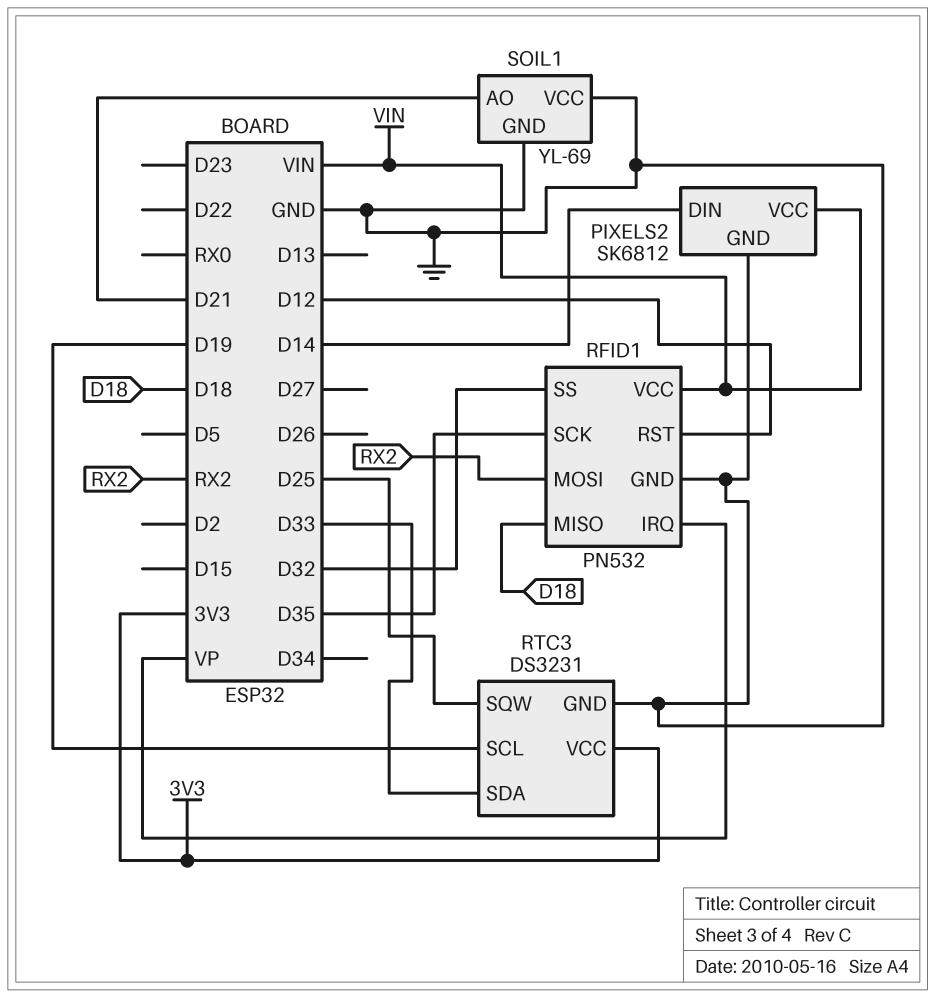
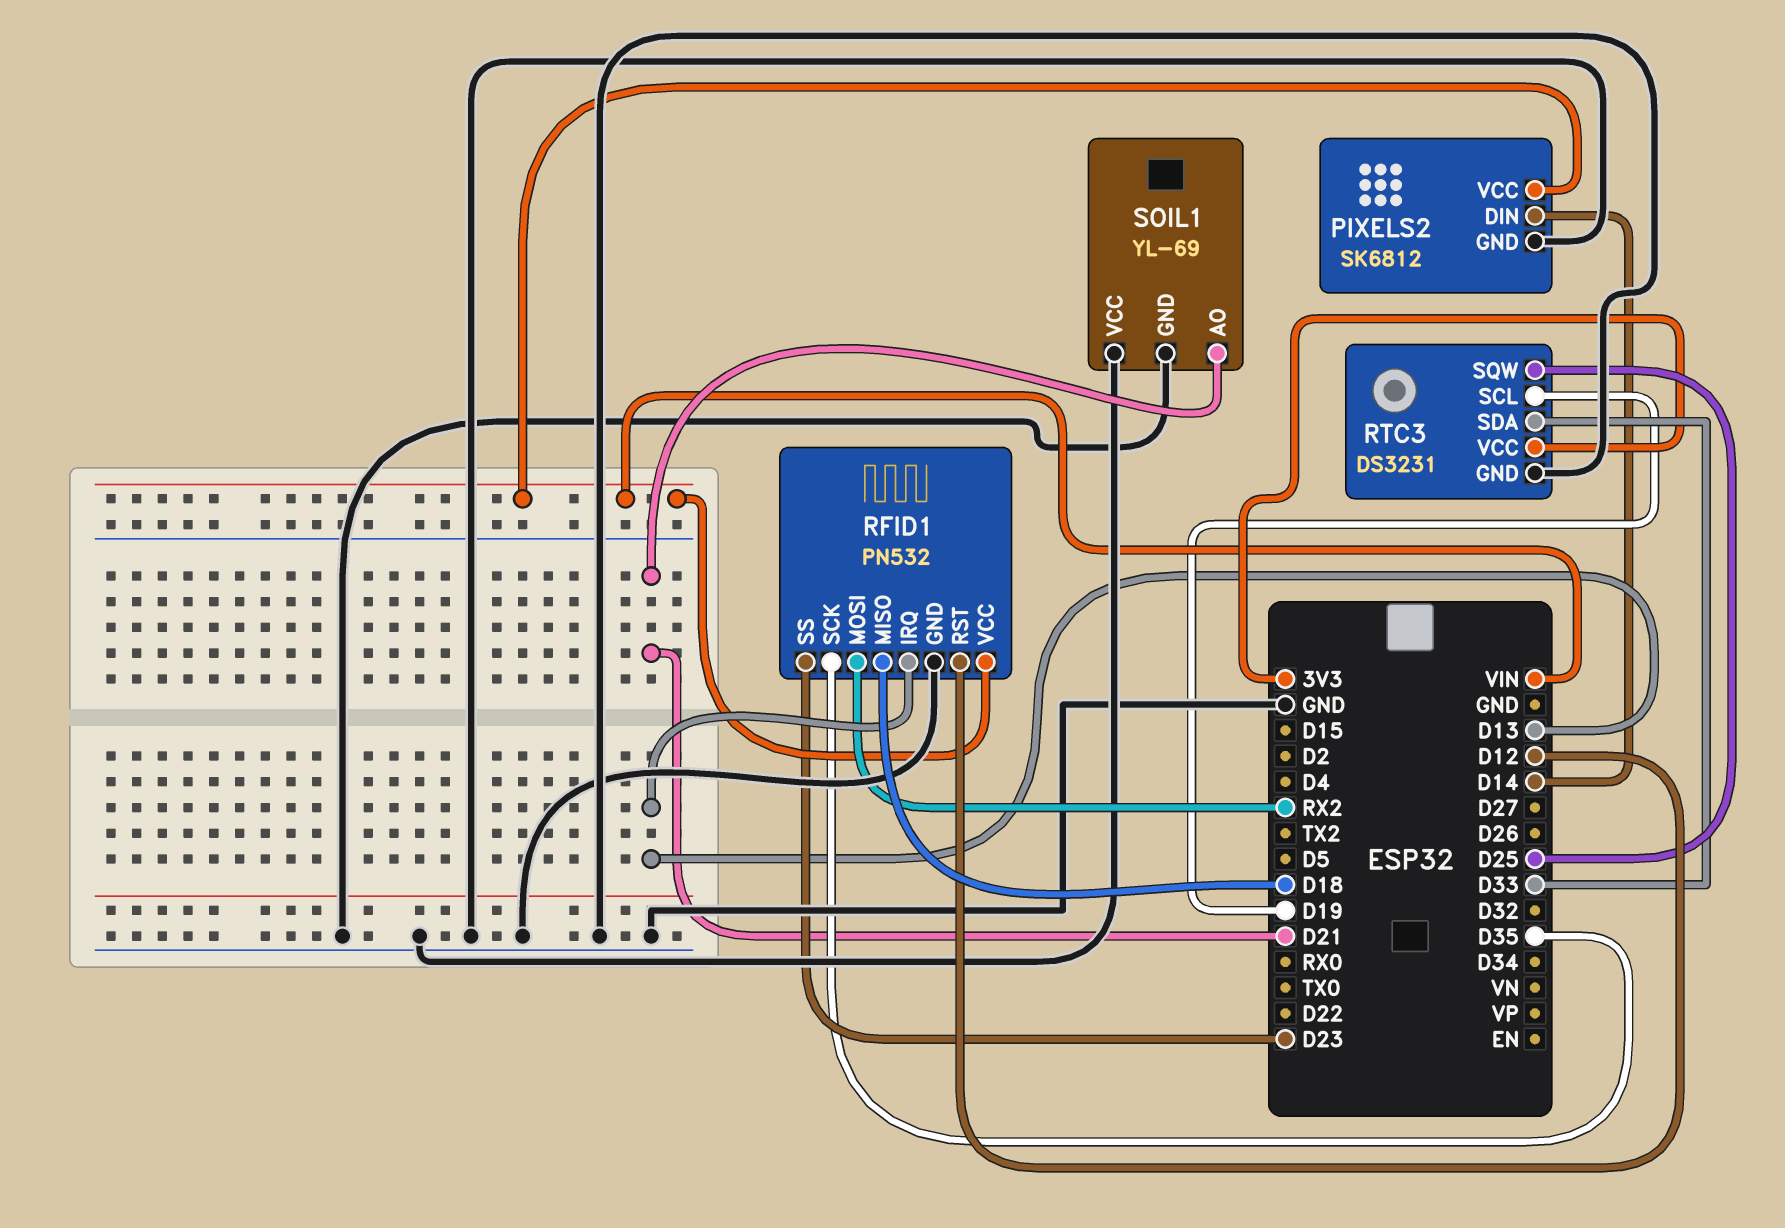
RFID1 pin IRQ: VP -> D13
RFID1 pin SS: D32 -> D23

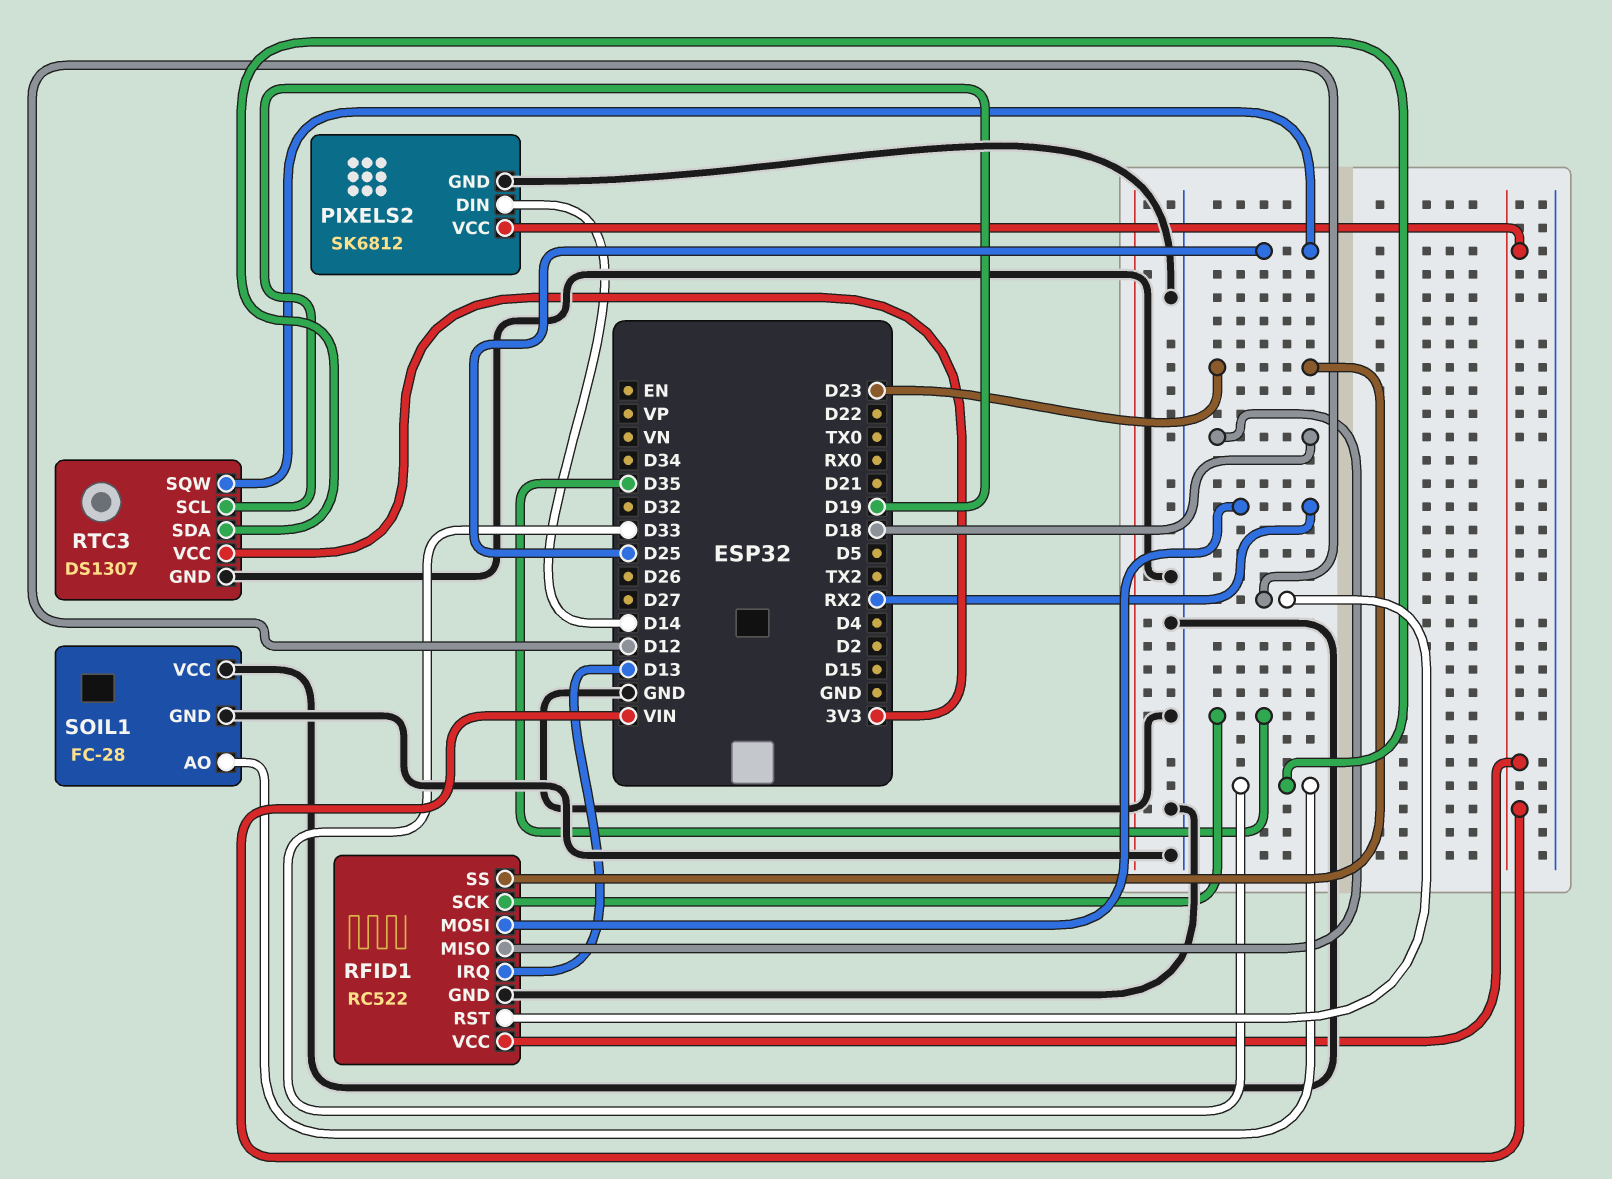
RFID1: PN532 -> RC522
RTC3: DS3231 -> DS1307
SOIL1: YL-69 -> FC-28
SOIL1 pin AO: D21 -> D33

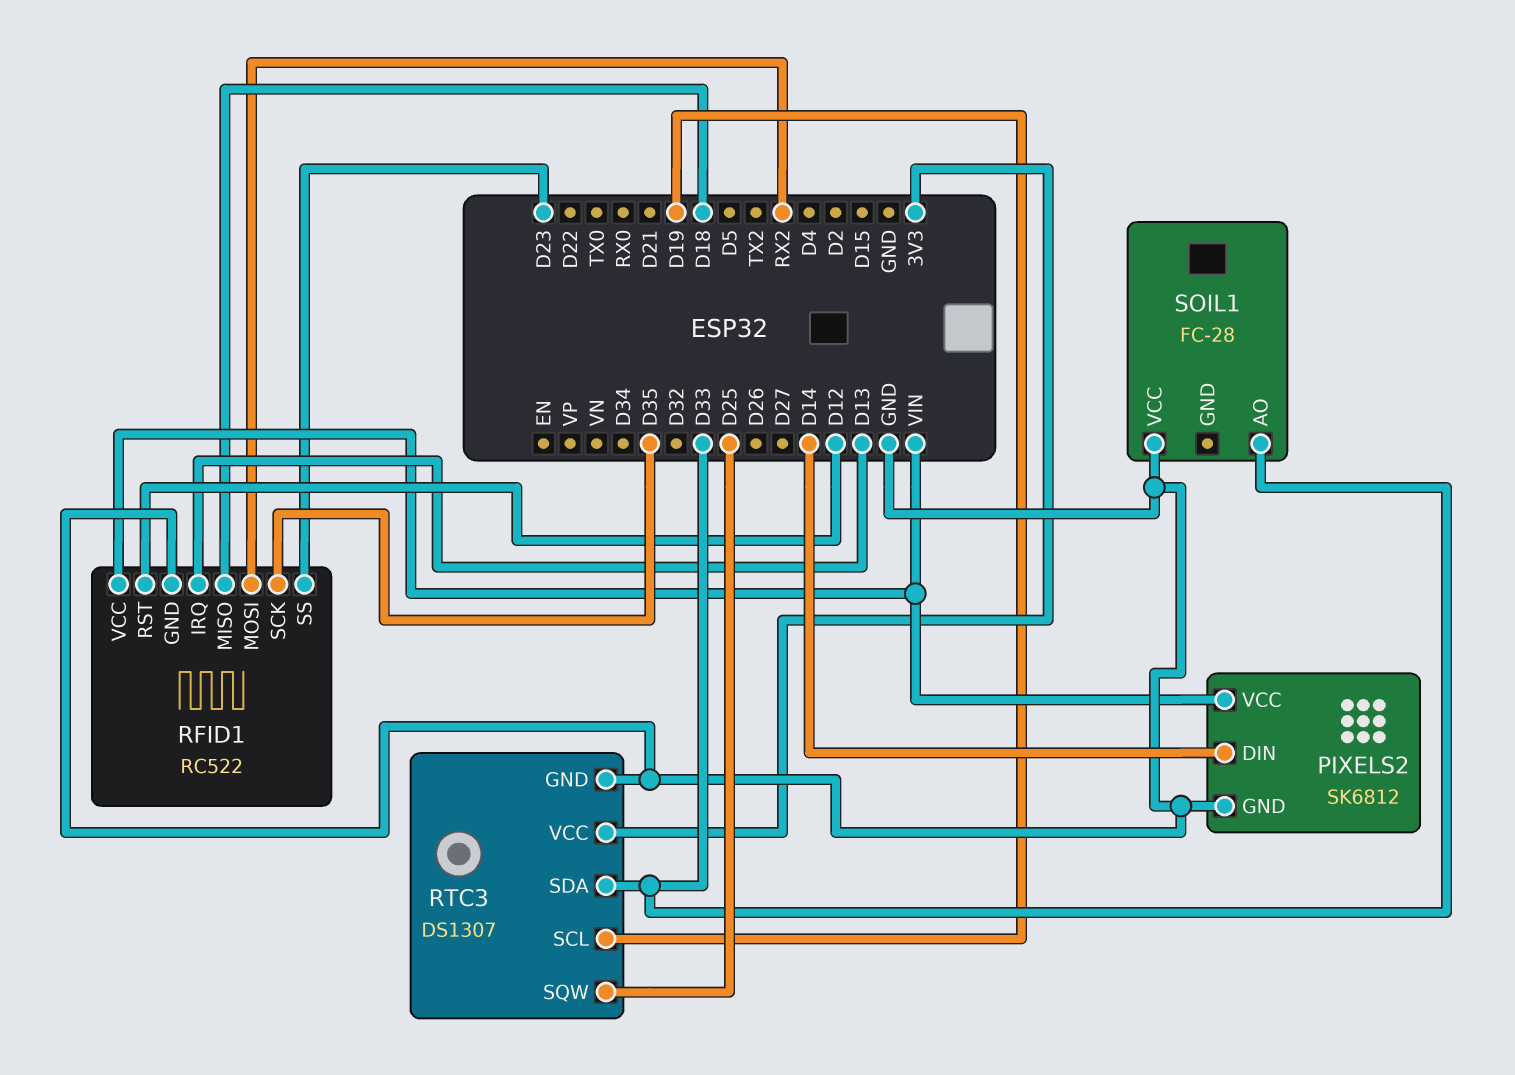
SOIL1 pin GND: GND -> none

